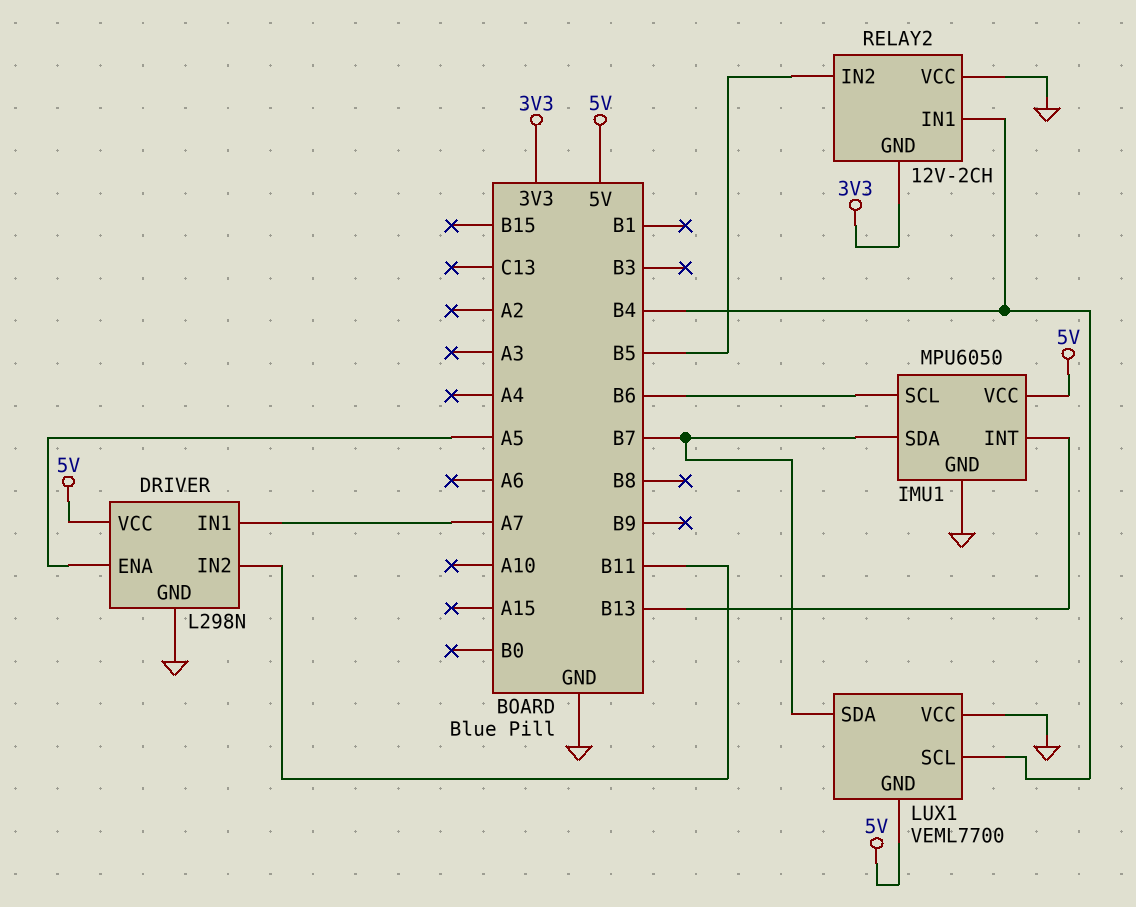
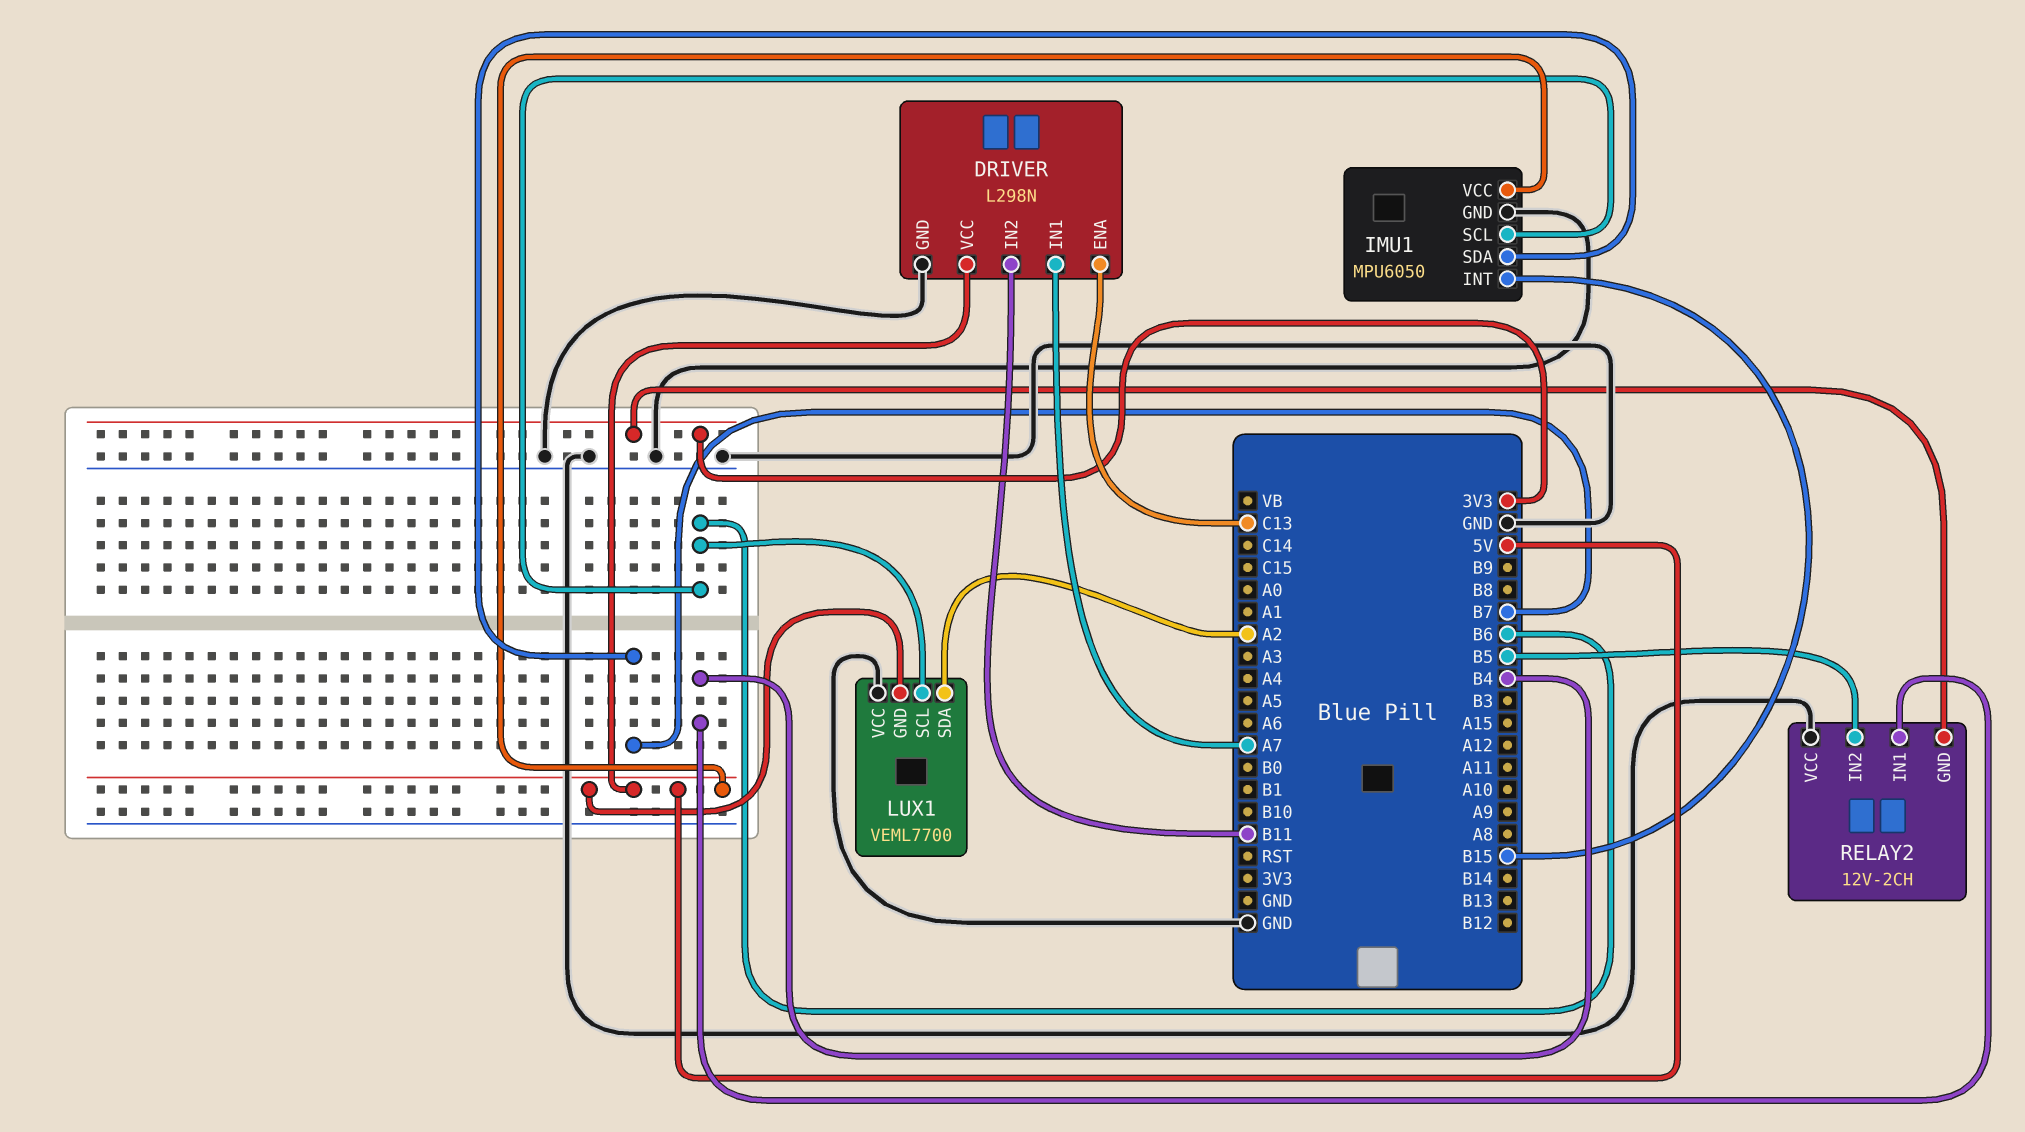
DRIVER pin ENA: A5 -> C13
IMU1 pin INT: B13 -> B15
LUX1 pin SCL: B4 -> B6
LUX1 pin SDA: B7 -> A2

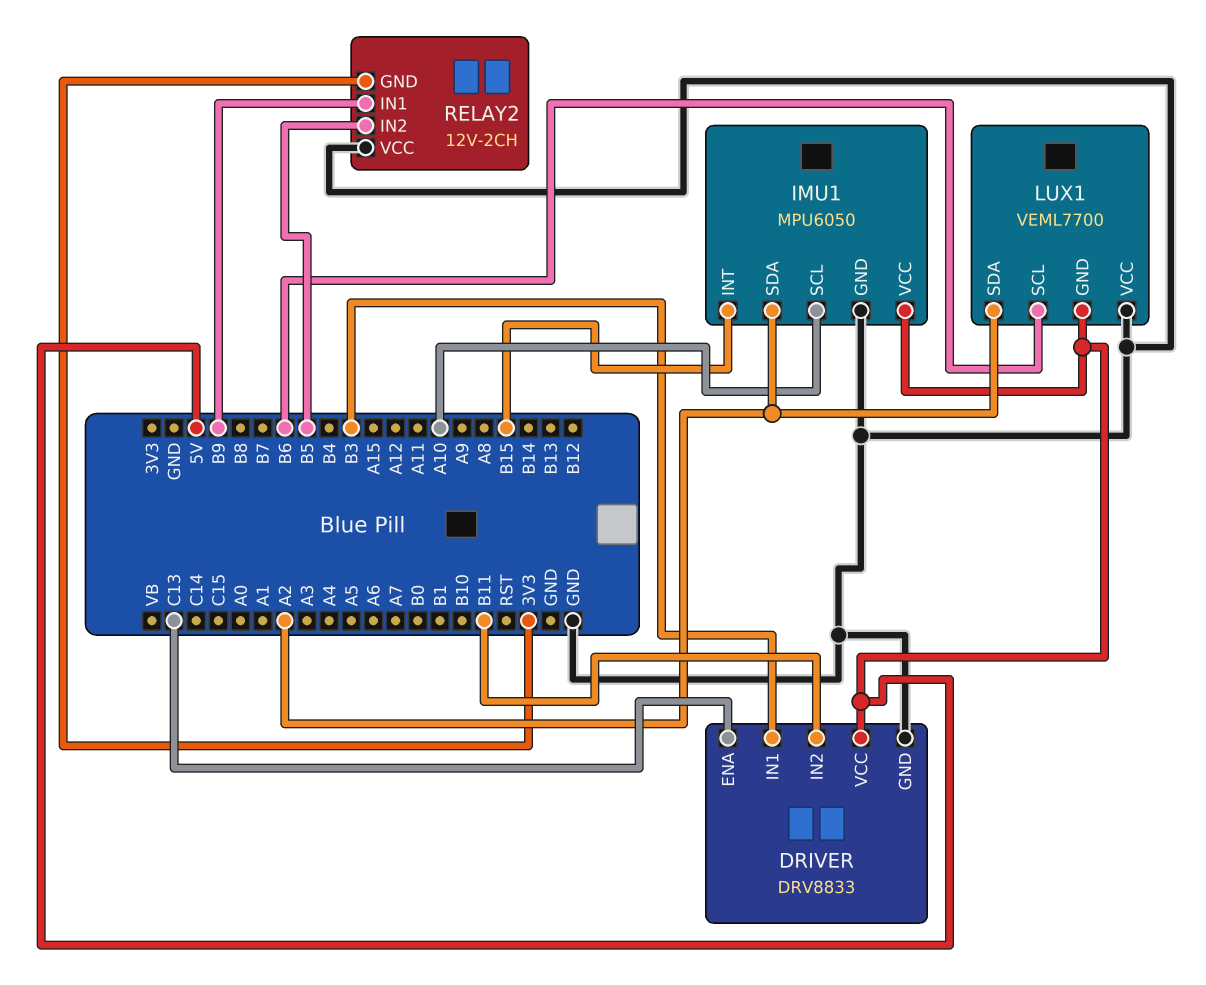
DRIVER: L298N -> DRV8833
DRIVER pin IN1: A7 -> B3
IMU1 pin SCL: B6 -> A10
IMU1 pin SDA: B7 -> A2
RELAY2 pin IN1: B4 -> B9

